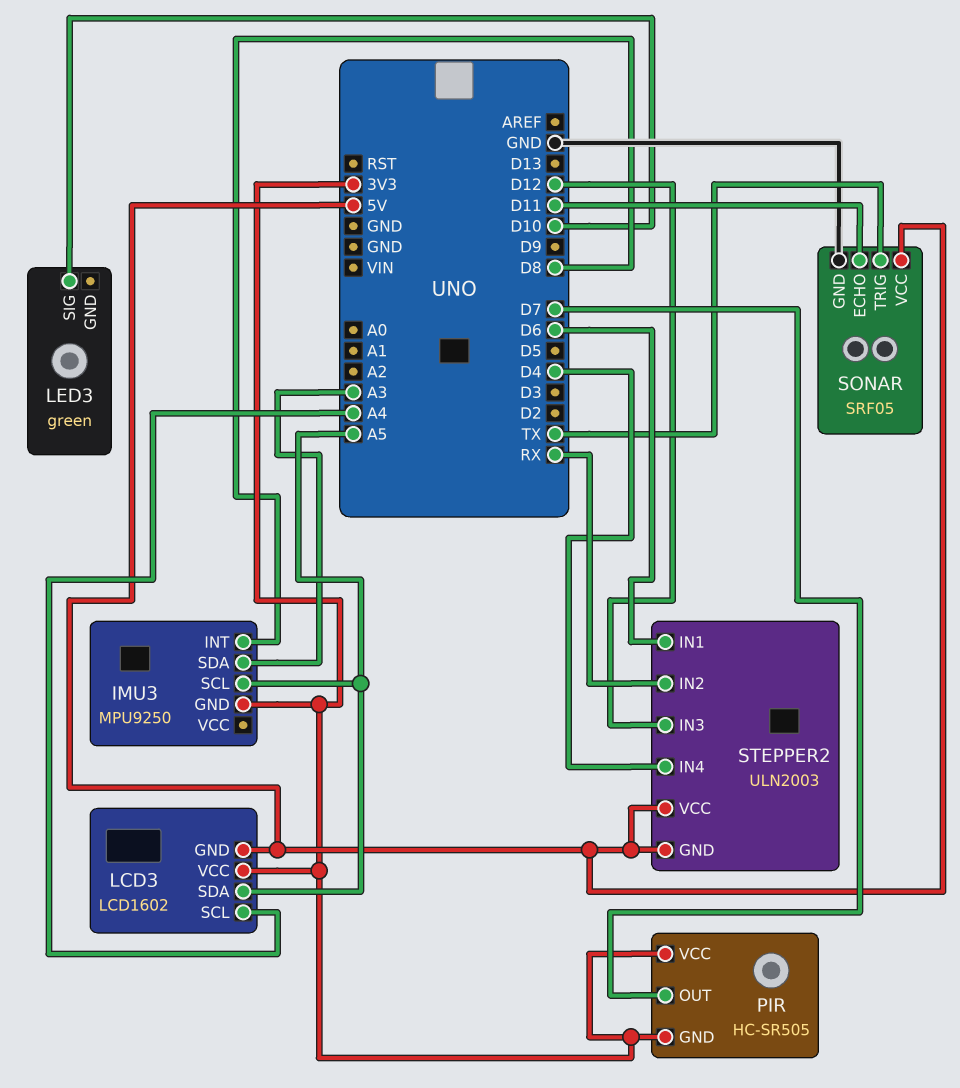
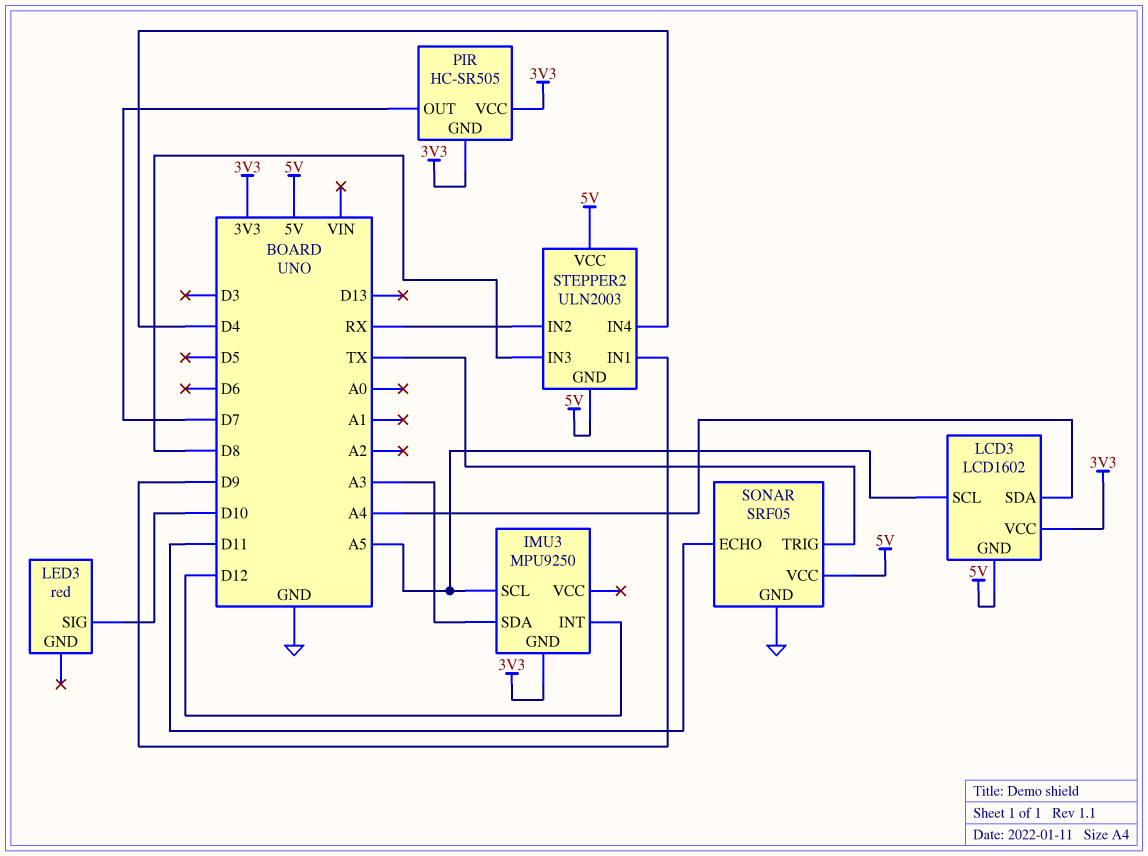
IMU3 pin INT: D8 -> D12
LCD3 pin SCL: A4 -> A5
LCD3 pin SDA: A5 -> A4
LED3: green -> red
STEPPER2 pin IN1: D6 -> D9
STEPPER2 pin IN3: D12 -> D8

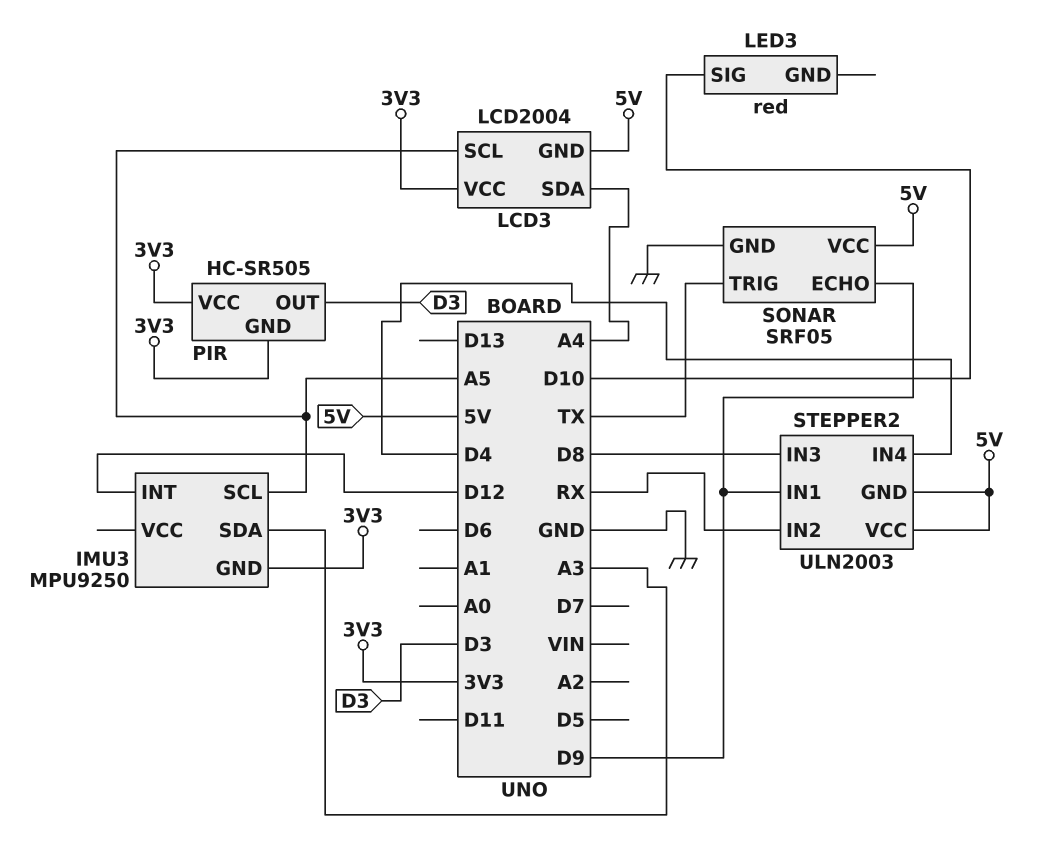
LCD3: LCD1602 -> LCD2004
PIR pin OUT: D7 -> D3
SONAR pin ECHO: D11 -> D9

